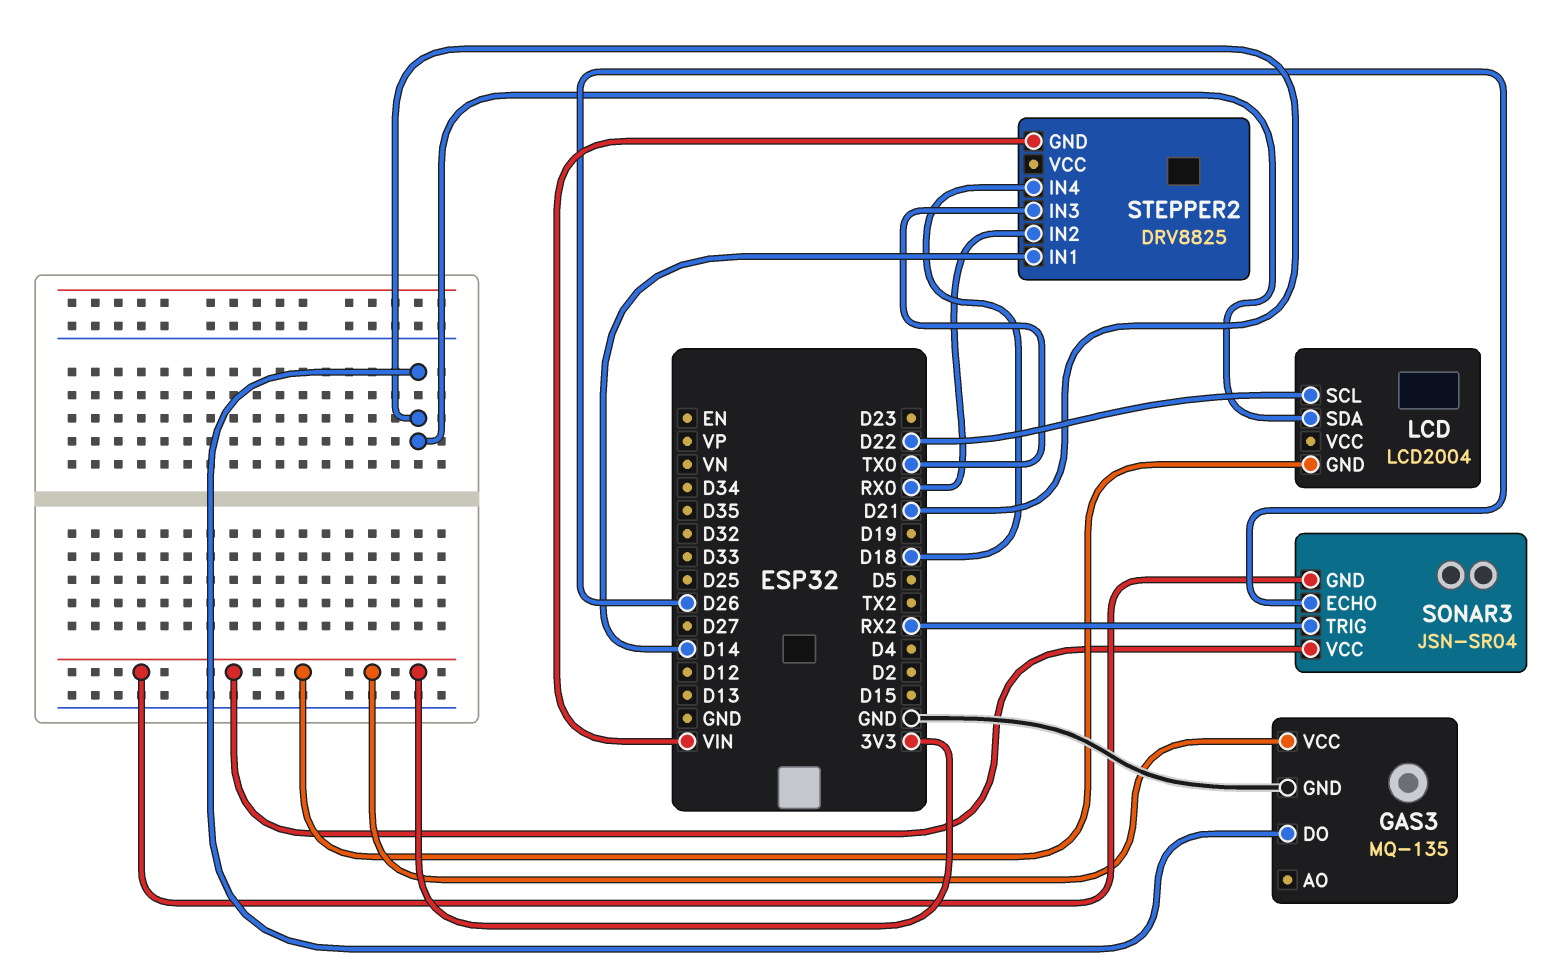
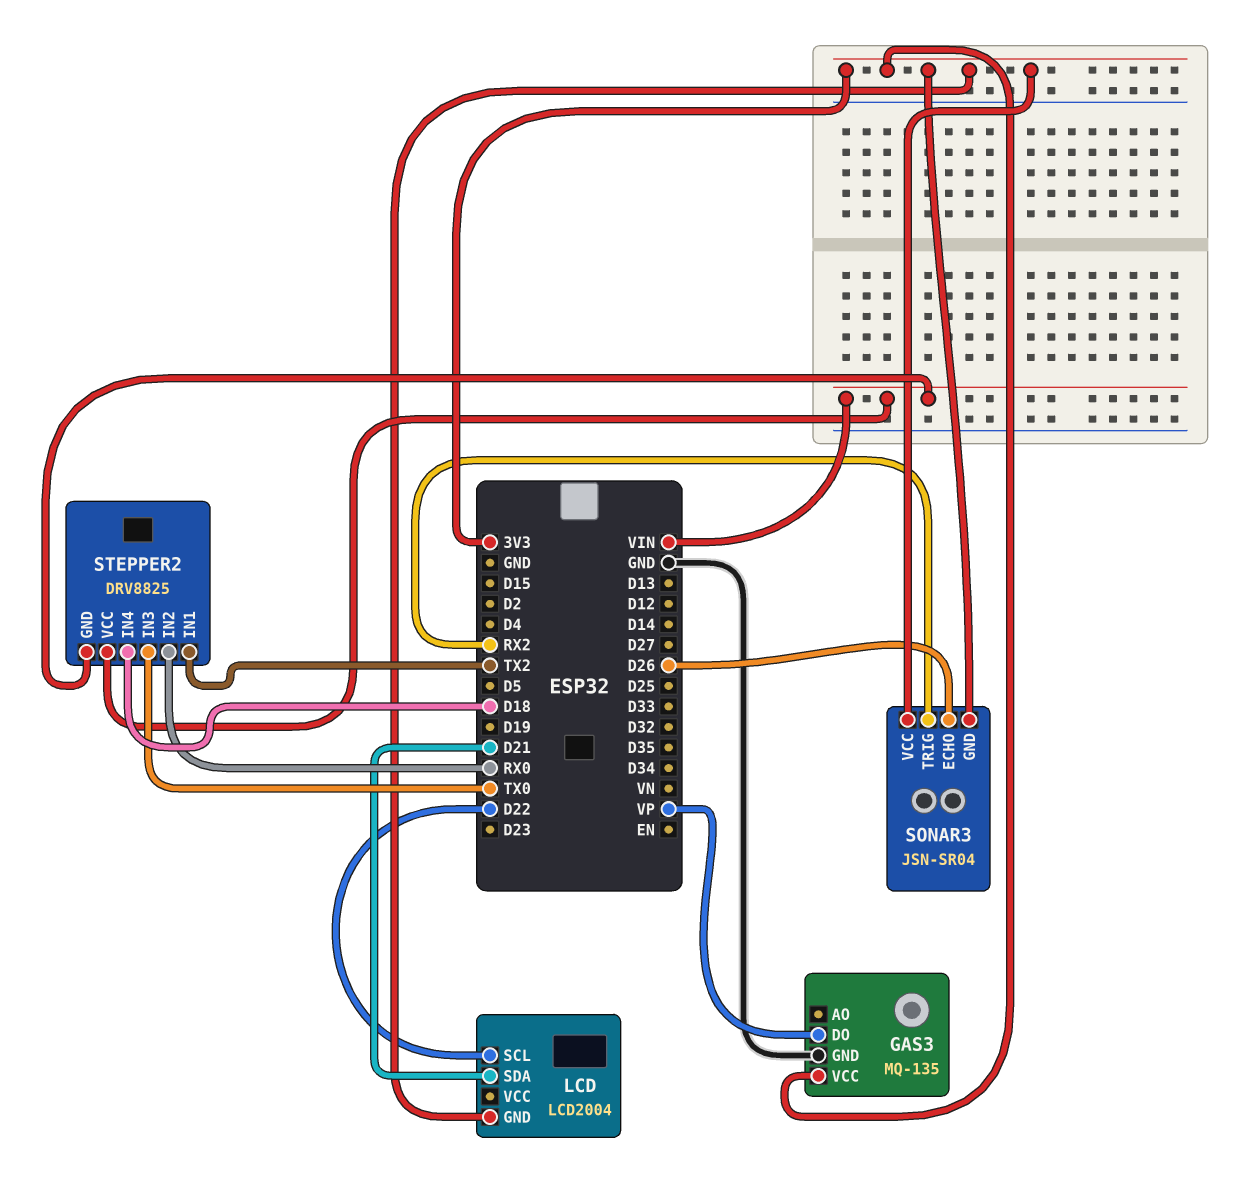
GAS3 pin DO: D21 -> VP
STEPPER2 pin IN1: D14 -> TX2
STEPPER2 pin VCC: none -> VIN

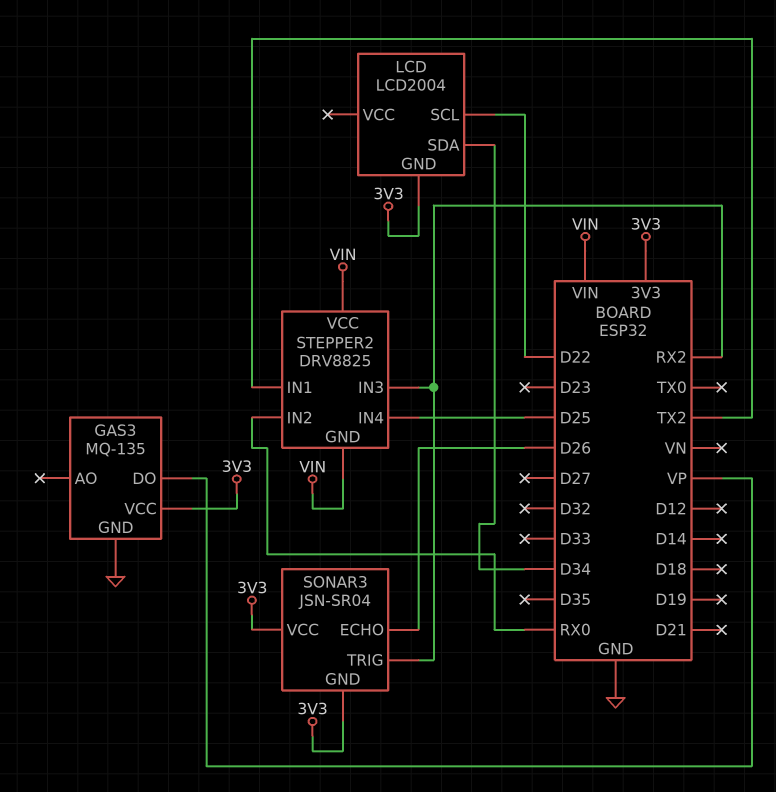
LCD pin SDA: D21 -> D34
STEPPER2 pin IN3: TX0 -> RX2
STEPPER2 pin IN4: D18 -> D25

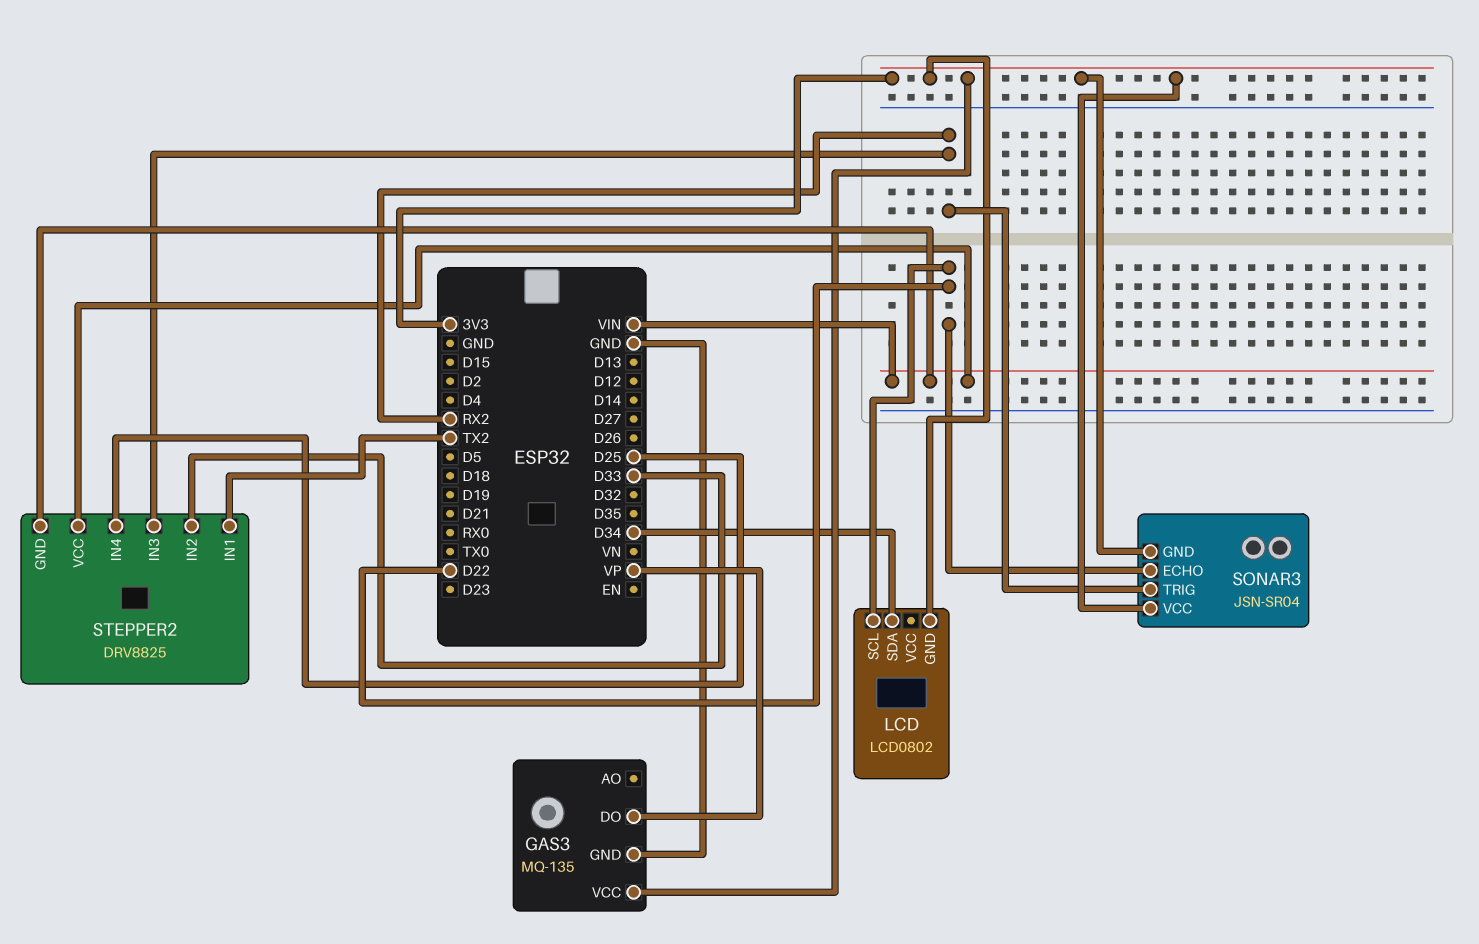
LCD: LCD2004 -> LCD0802
SONAR3 pin ECHO: D26 -> D22
STEPPER2 pin IN2: RX0 -> D33

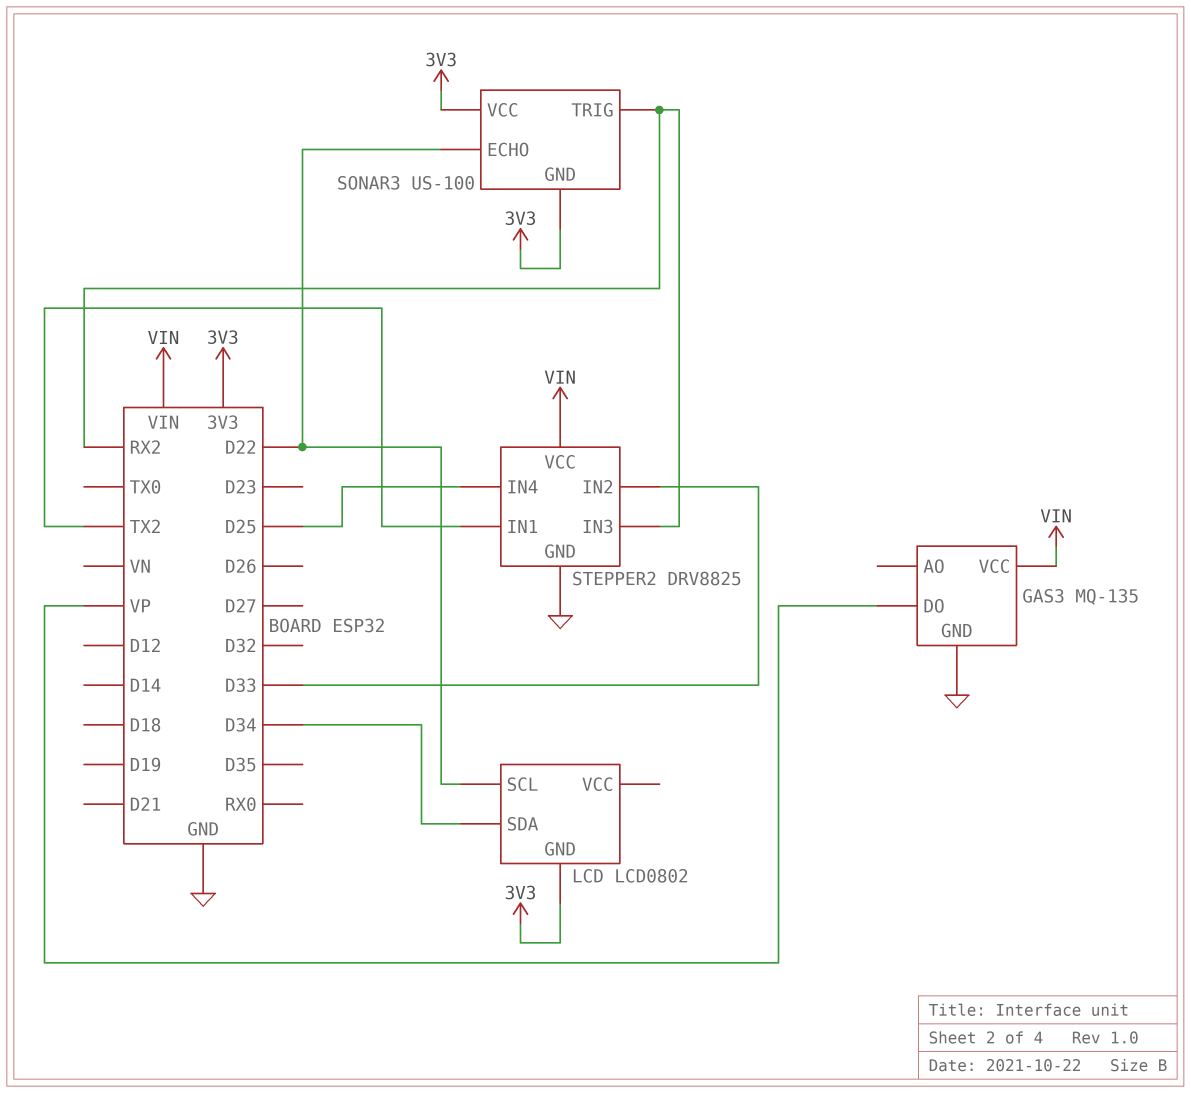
GAS3 pin VCC: 3V3 -> VIN
SONAR3: JSN-SR04 -> US-100
STEPPER2 pin GND: VIN -> GND

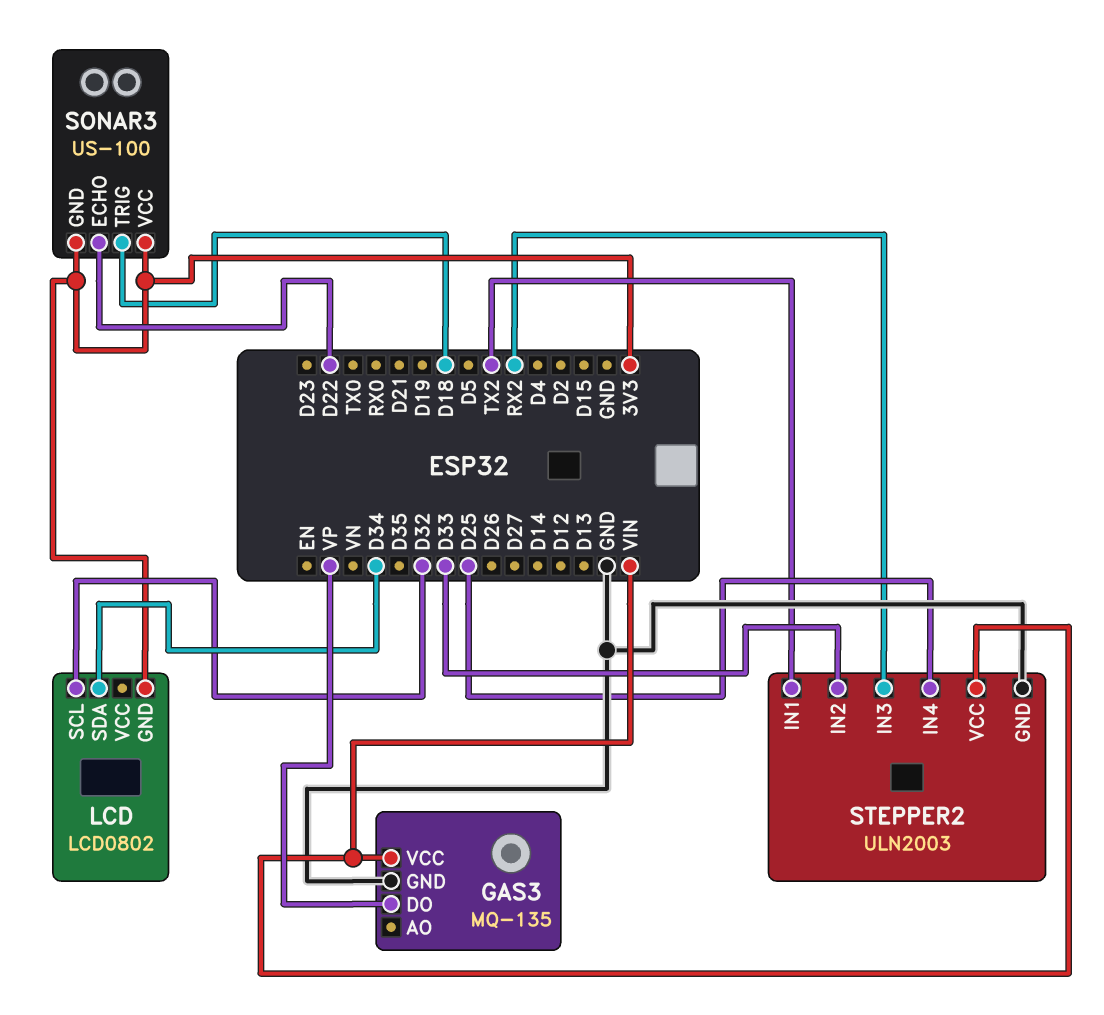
LCD pin SCL: D22 -> D32
SONAR3 pin TRIG: RX2 -> D18
STEPPER2: DRV8825 -> ULN2003

